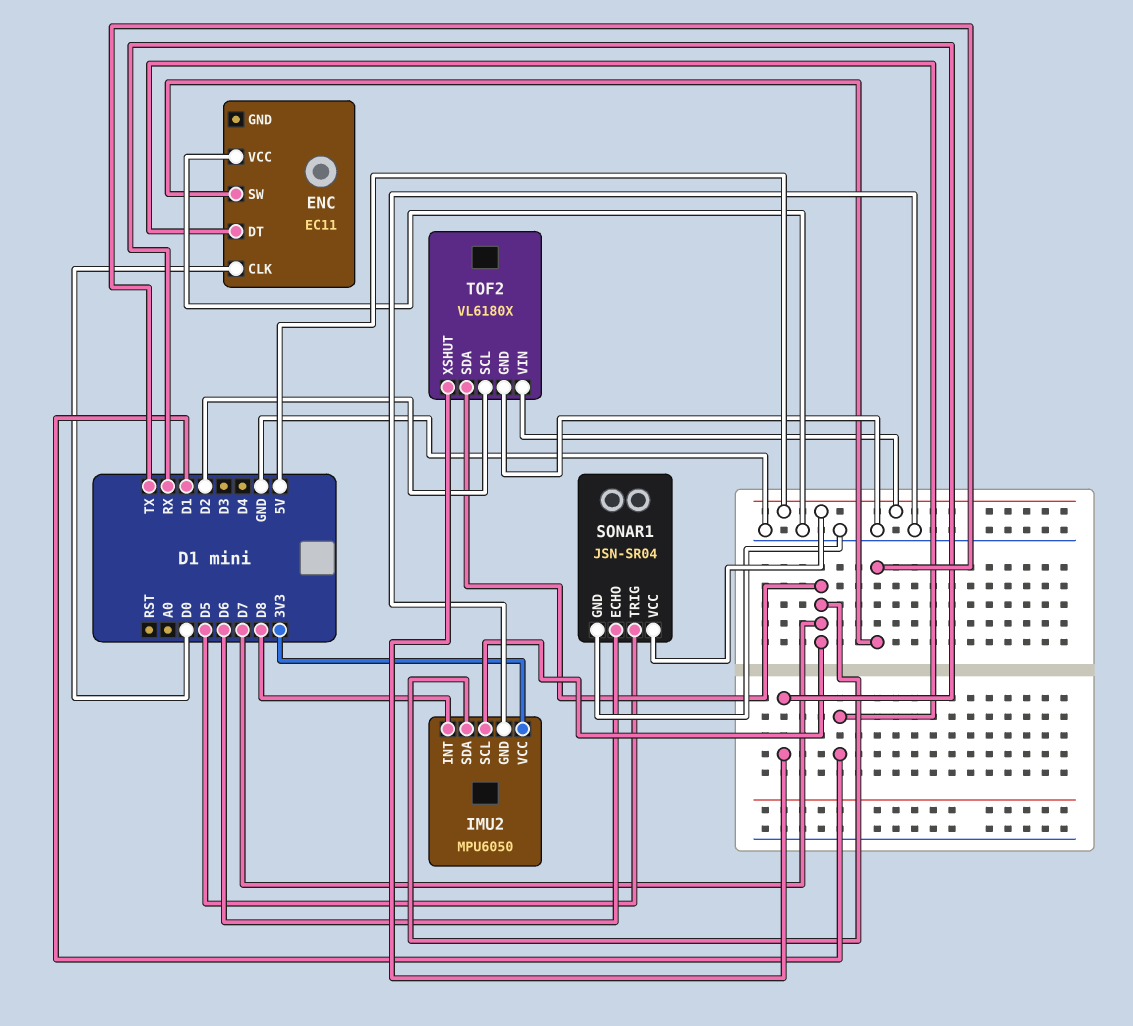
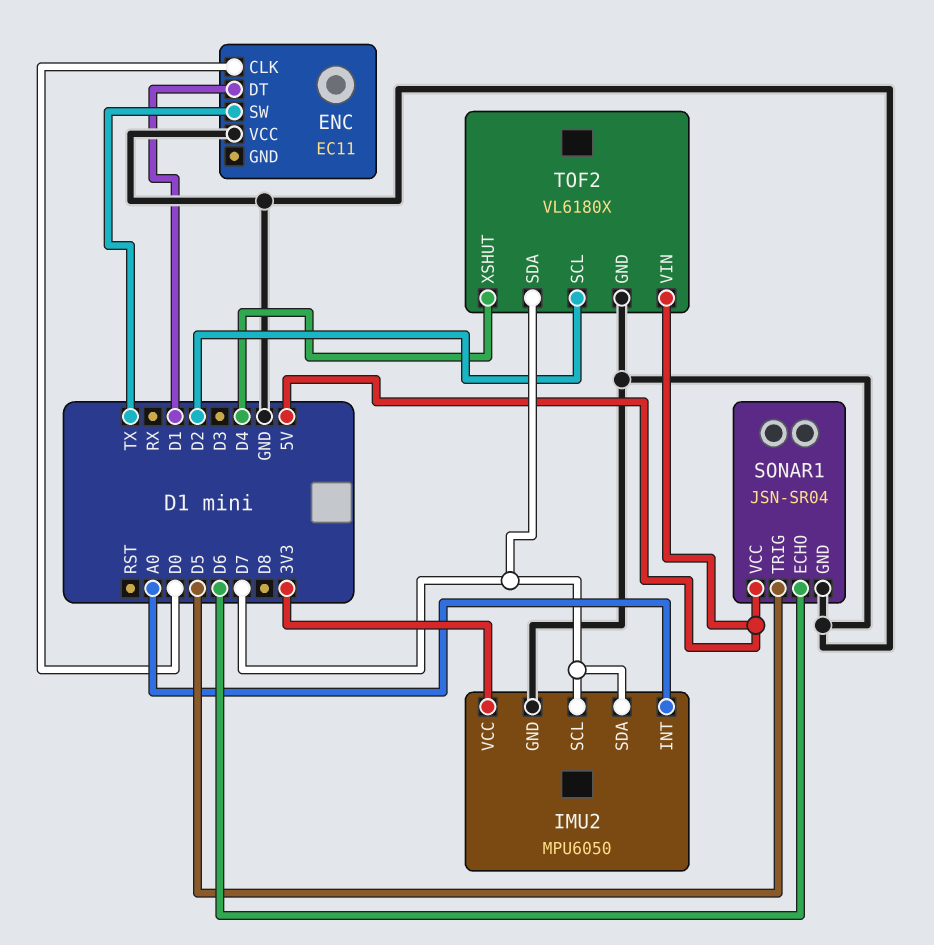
IMU2 pin INT: D8 -> A0
TOF2 pin XSHUT: RX -> D4

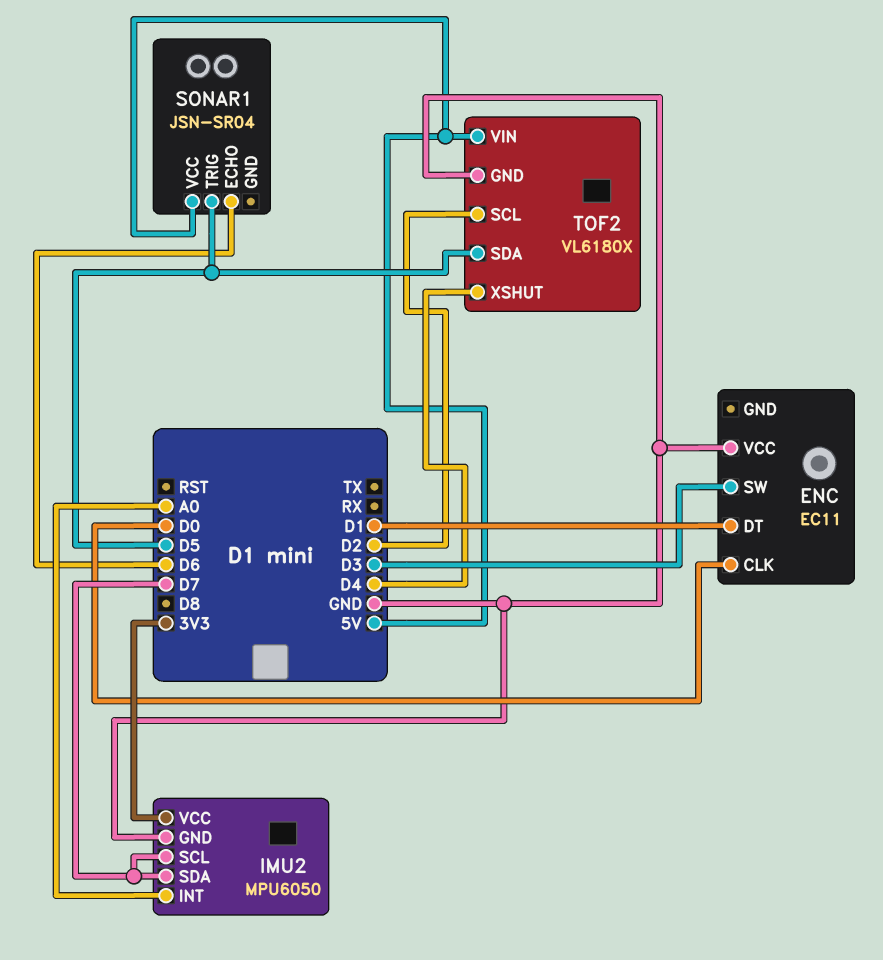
ENC pin SW: TX -> D3
SONAR1 pin GND: GND -> none
TOF2 pin SDA: D7 -> D5

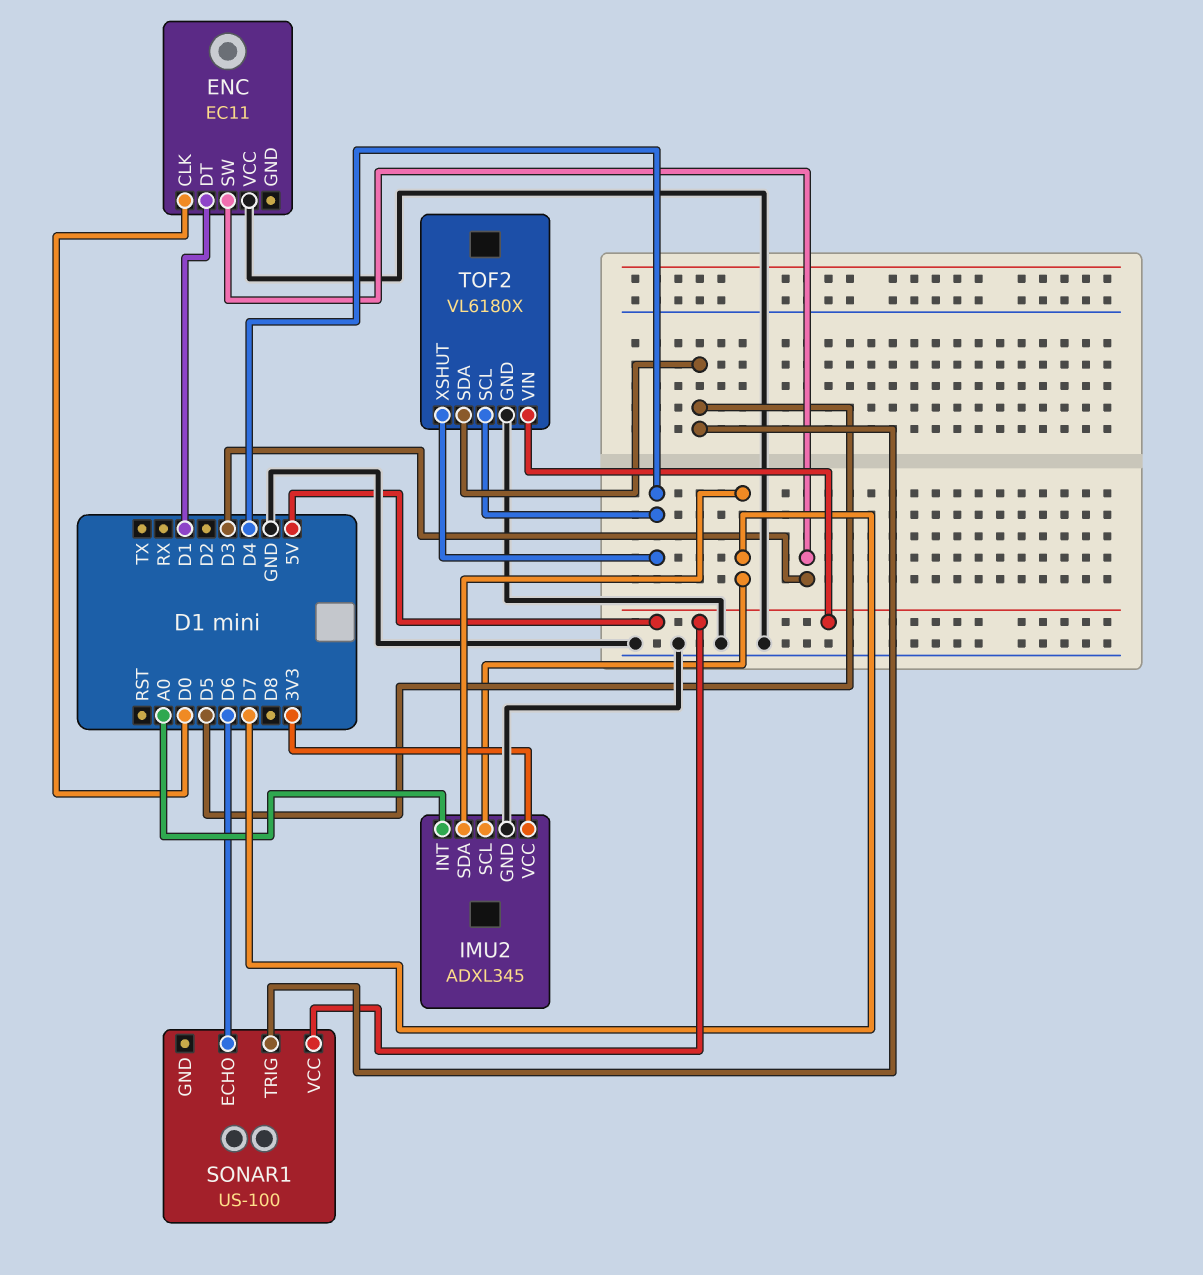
IMU2: MPU6050 -> ADXL345
SONAR1: JSN-SR04 -> US-100
TOF2 pin SCL: D2 -> D4

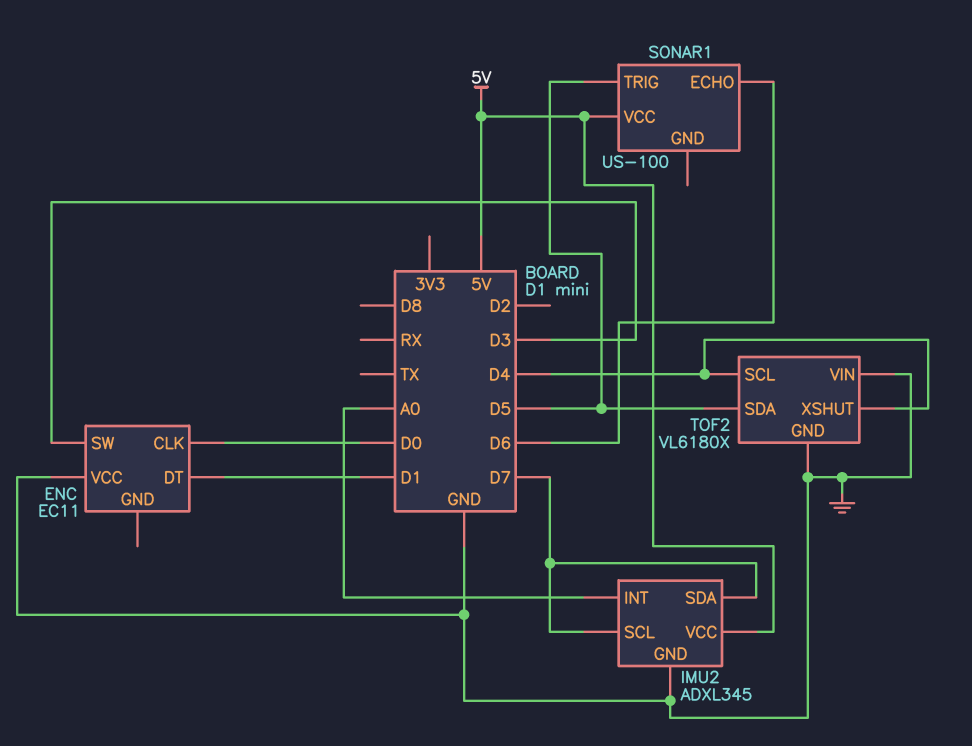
IMU2 pin VCC: 3V3 -> 5V
TOF2 pin VIN: 5V -> GND

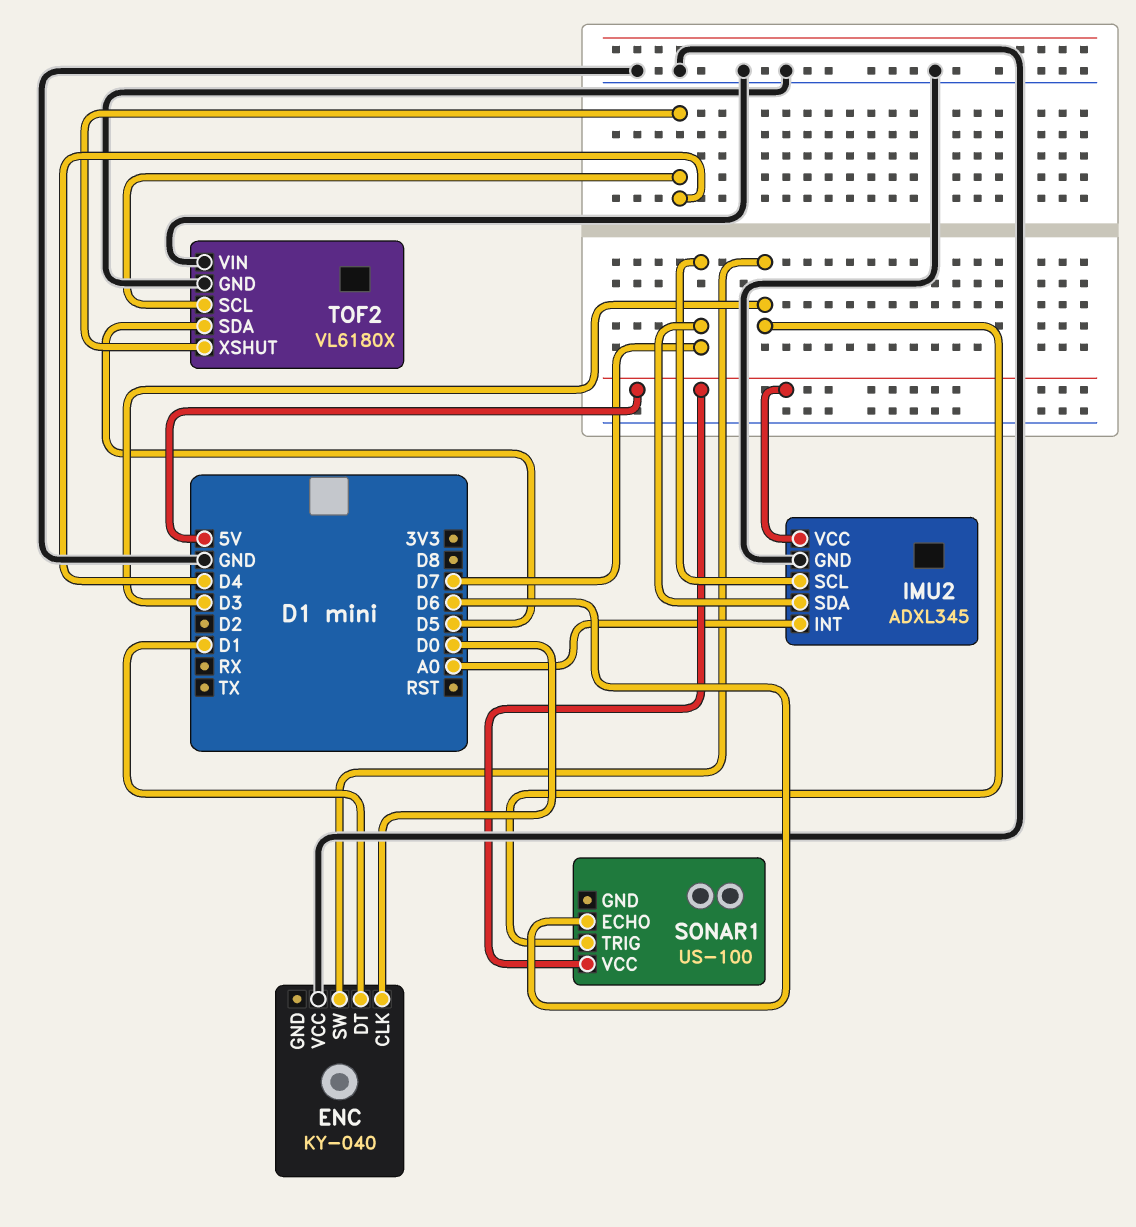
ENC: EC11 -> KY-040
SONAR1 pin TRIG: D5 -> D3

